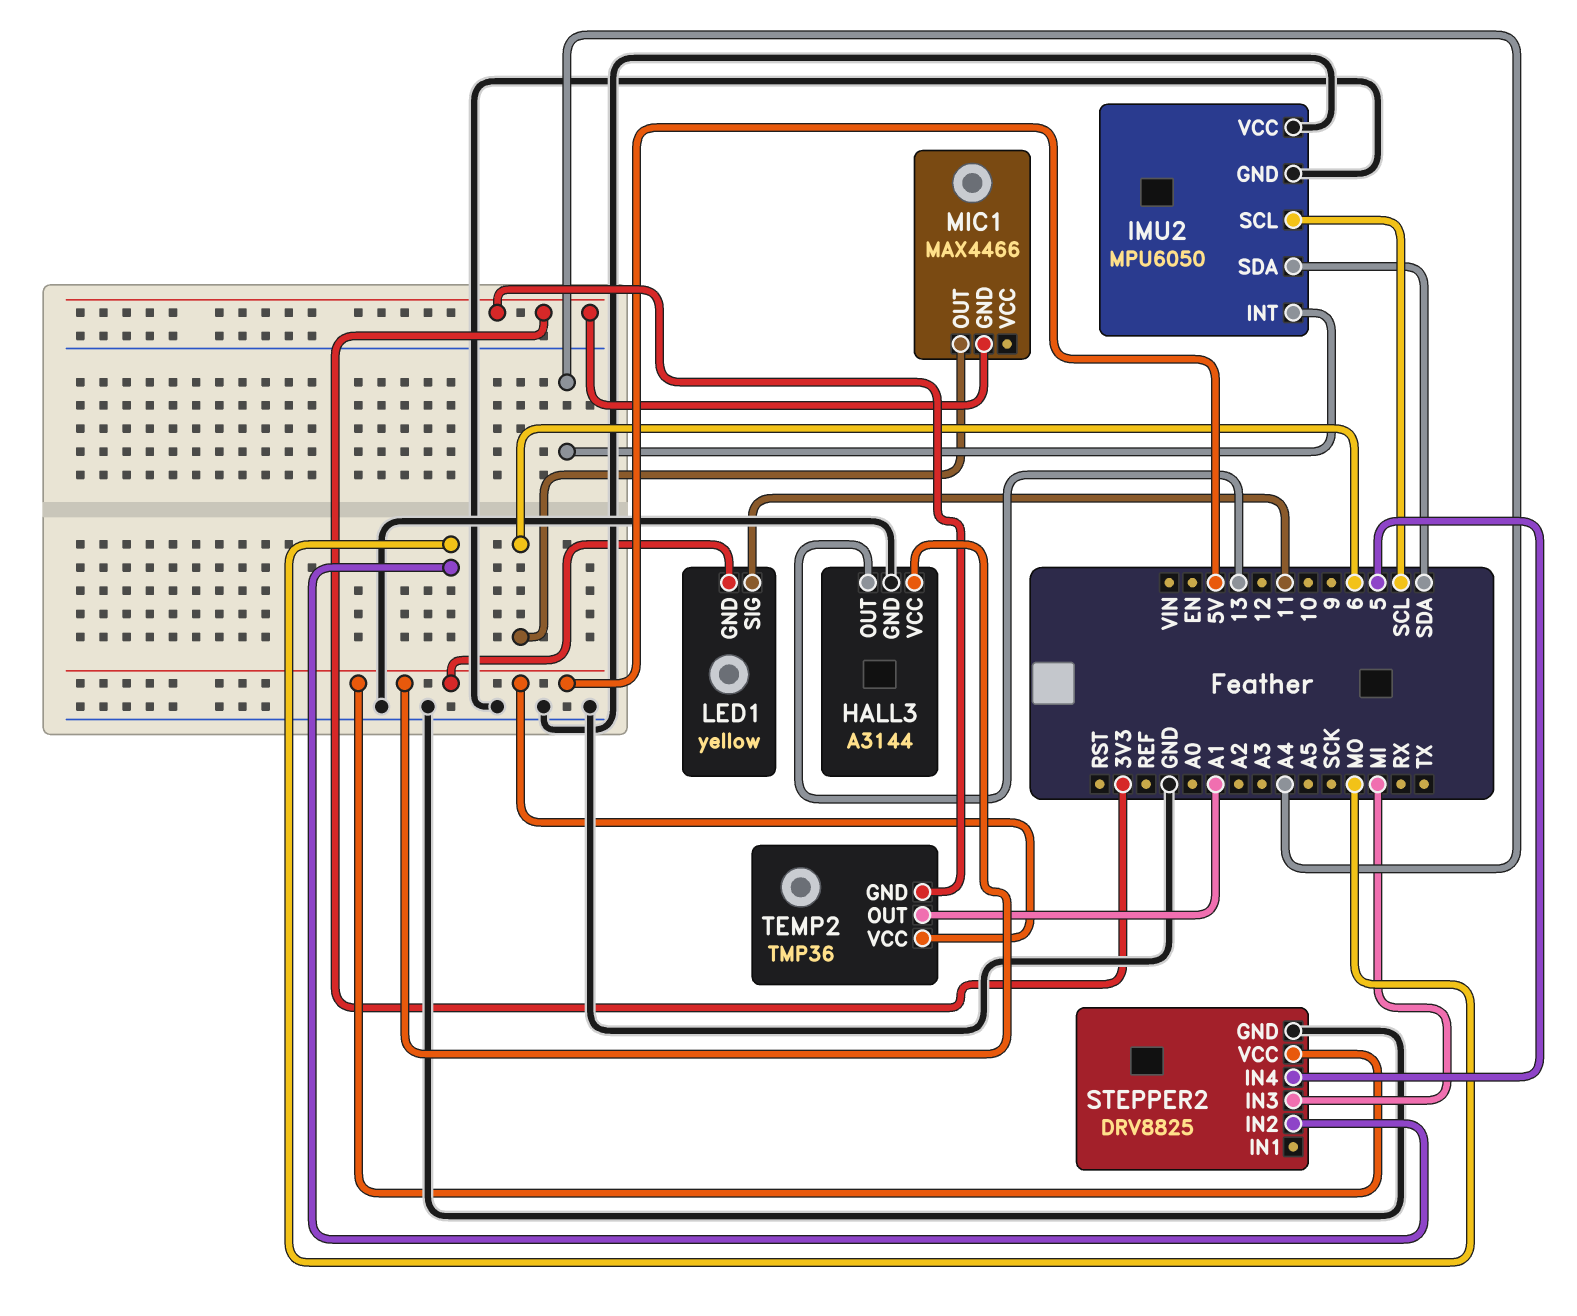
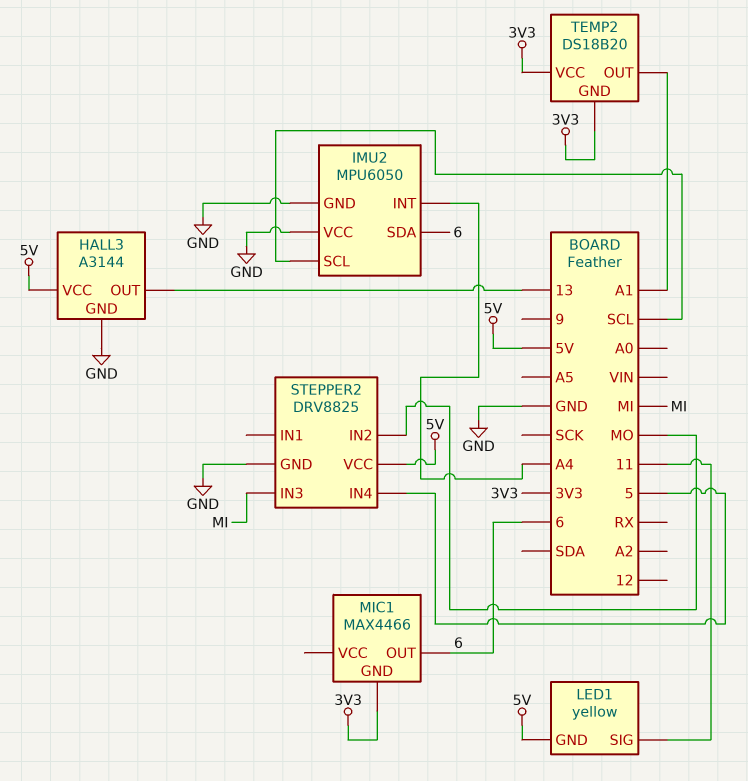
IMU2 pin SDA: SDA -> 6
TEMP2: TMP36 -> DS18B20
TEMP2 pin VCC: 5V -> 3V3

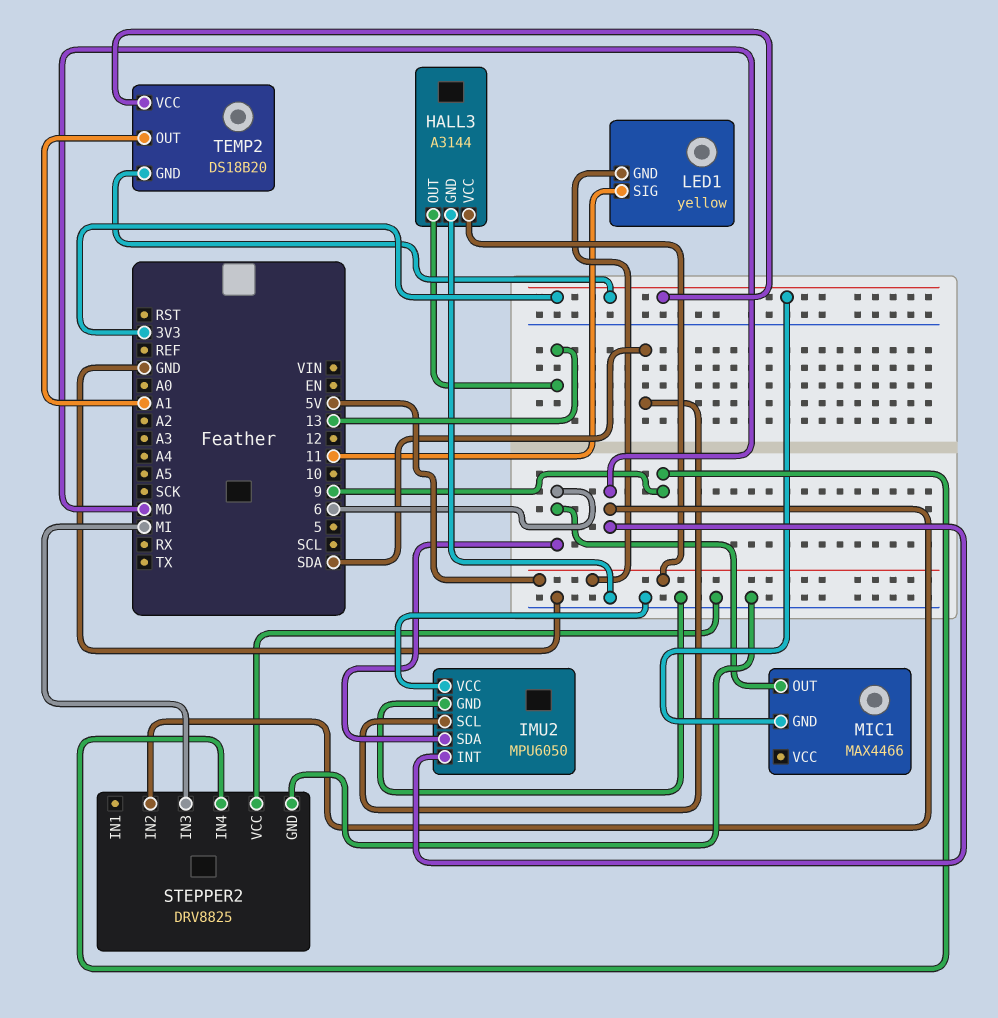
IMU2 pin INT: A4 -> MO
IMU2 pin SCL: SCL -> SDA
STEPPER2 pin IN4: 5 -> 9
STEPPER2 pin VCC: 5V -> GND

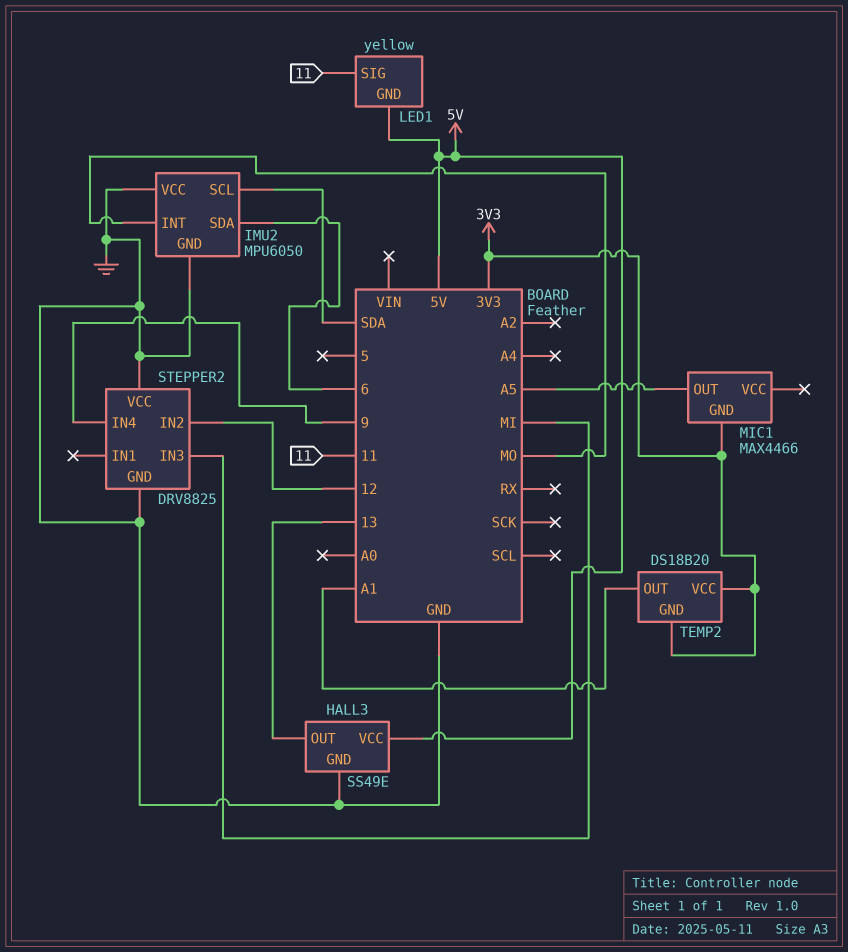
HALL3: A3144 -> SS49E
MIC1 pin OUT: 6 -> A5
STEPPER2 pin IN2: MO -> 12

